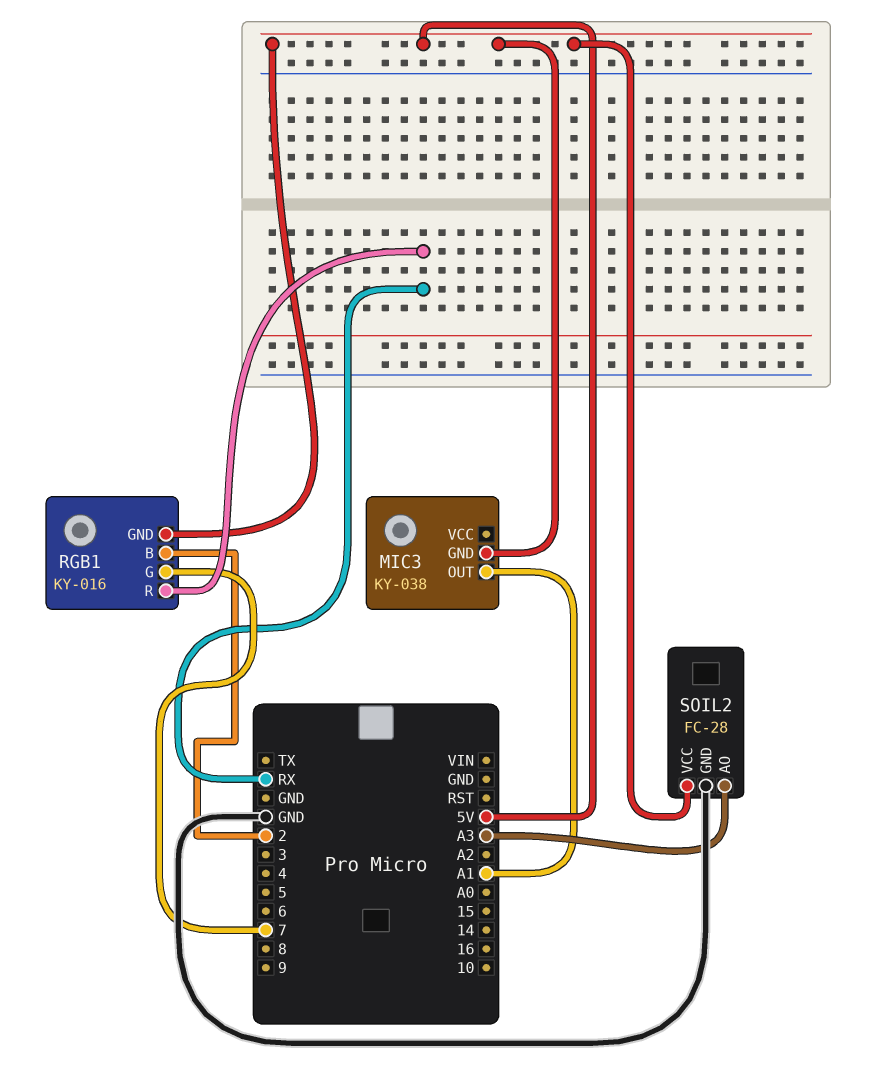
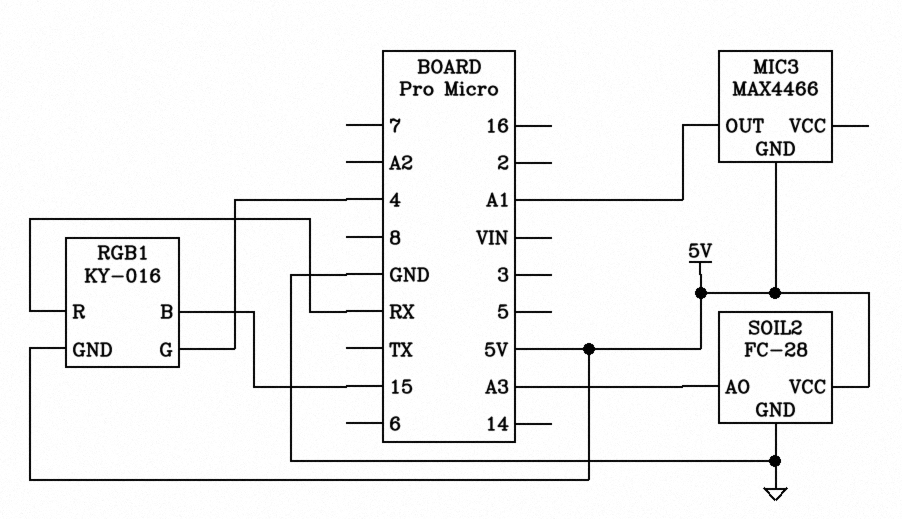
MIC3: KY-038 -> MAX4466
RGB1 pin B: 2 -> 15
RGB1 pin G: 7 -> 4

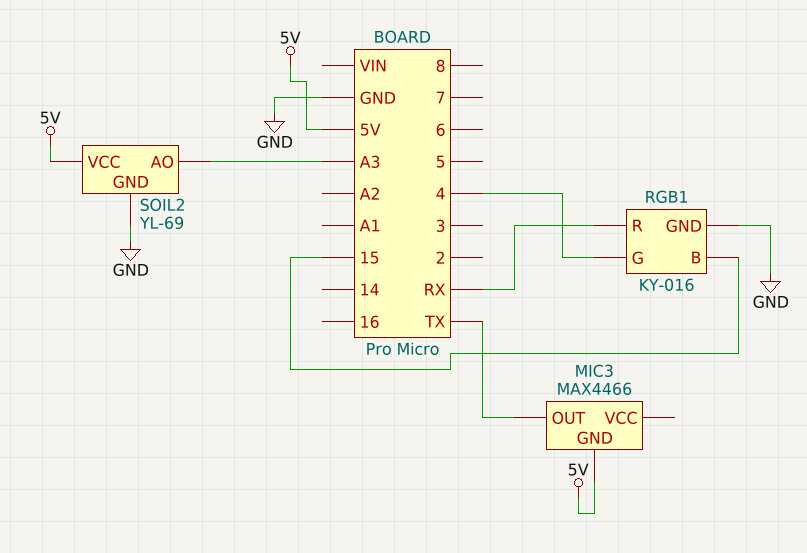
MIC3 pin OUT: A1 -> TX
RGB1 pin GND: 5V -> GND
SOIL2: FC-28 -> YL-69

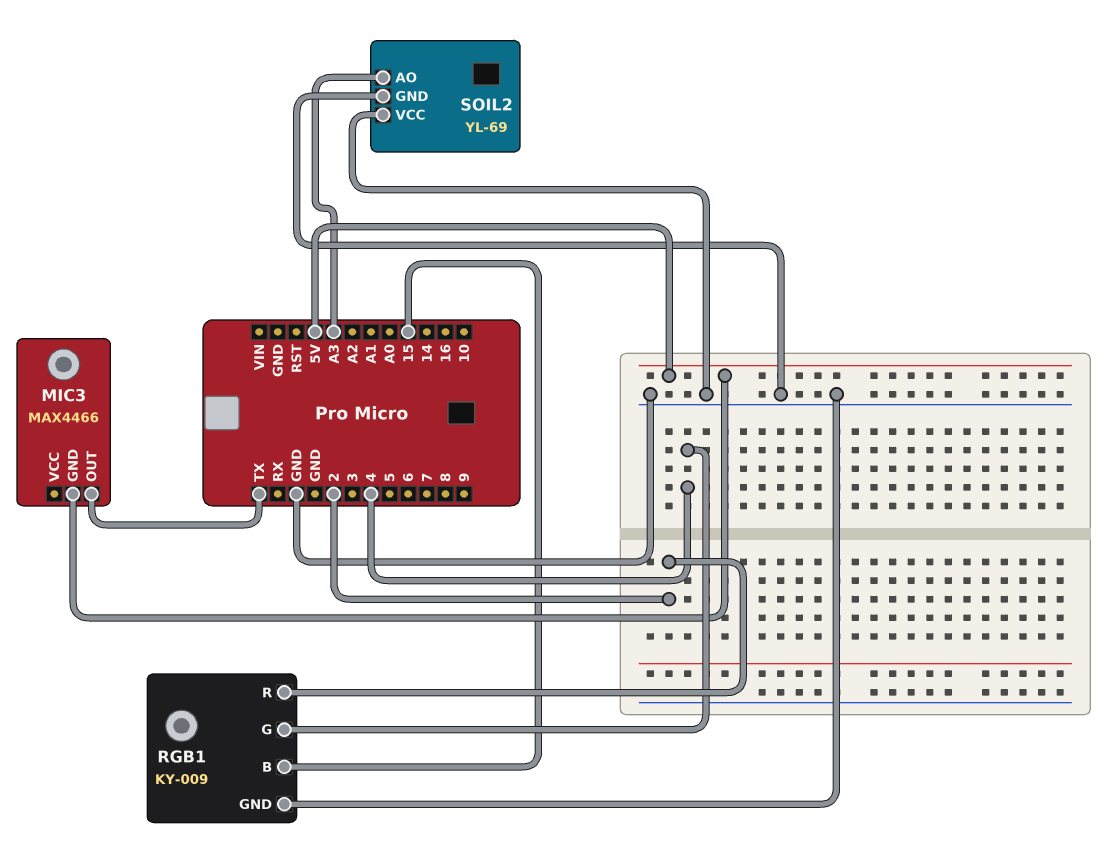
RGB1: KY-016 -> KY-009
RGB1 pin R: RX -> 2
SOIL2 pin VCC: 5V -> GND

